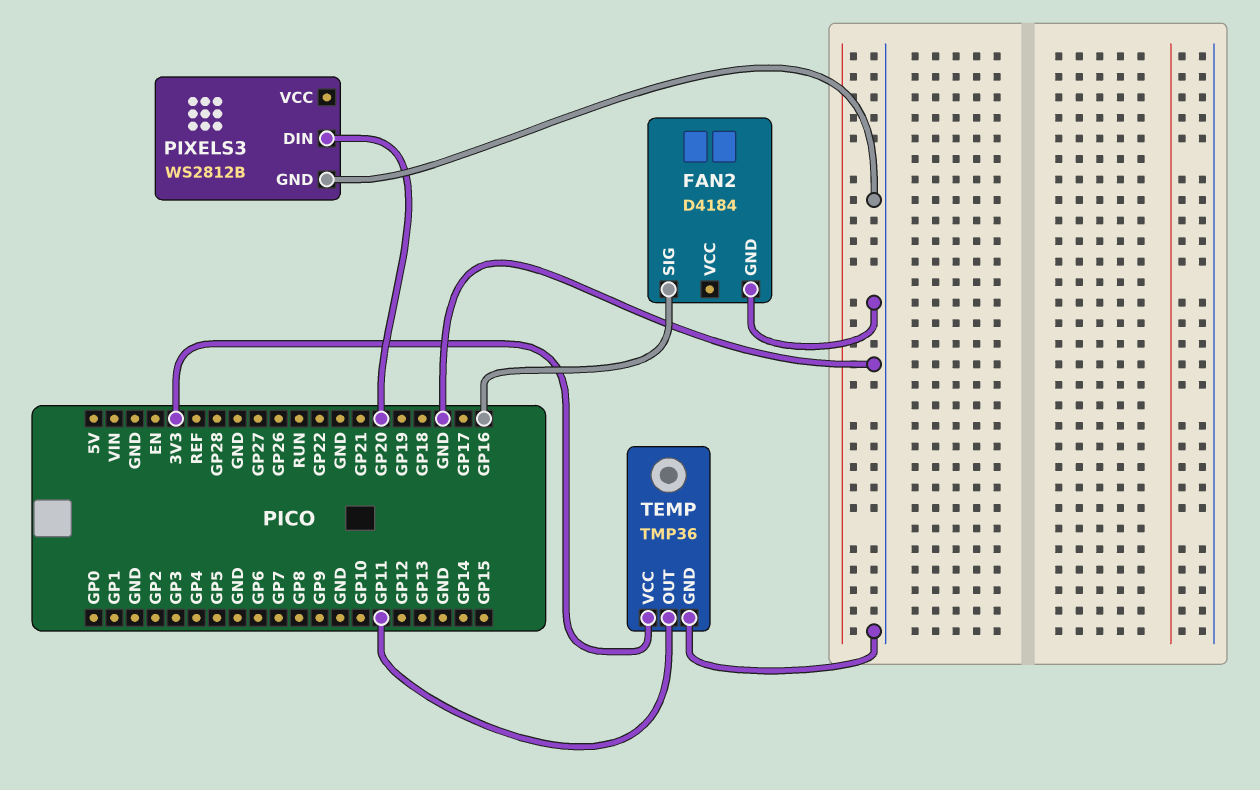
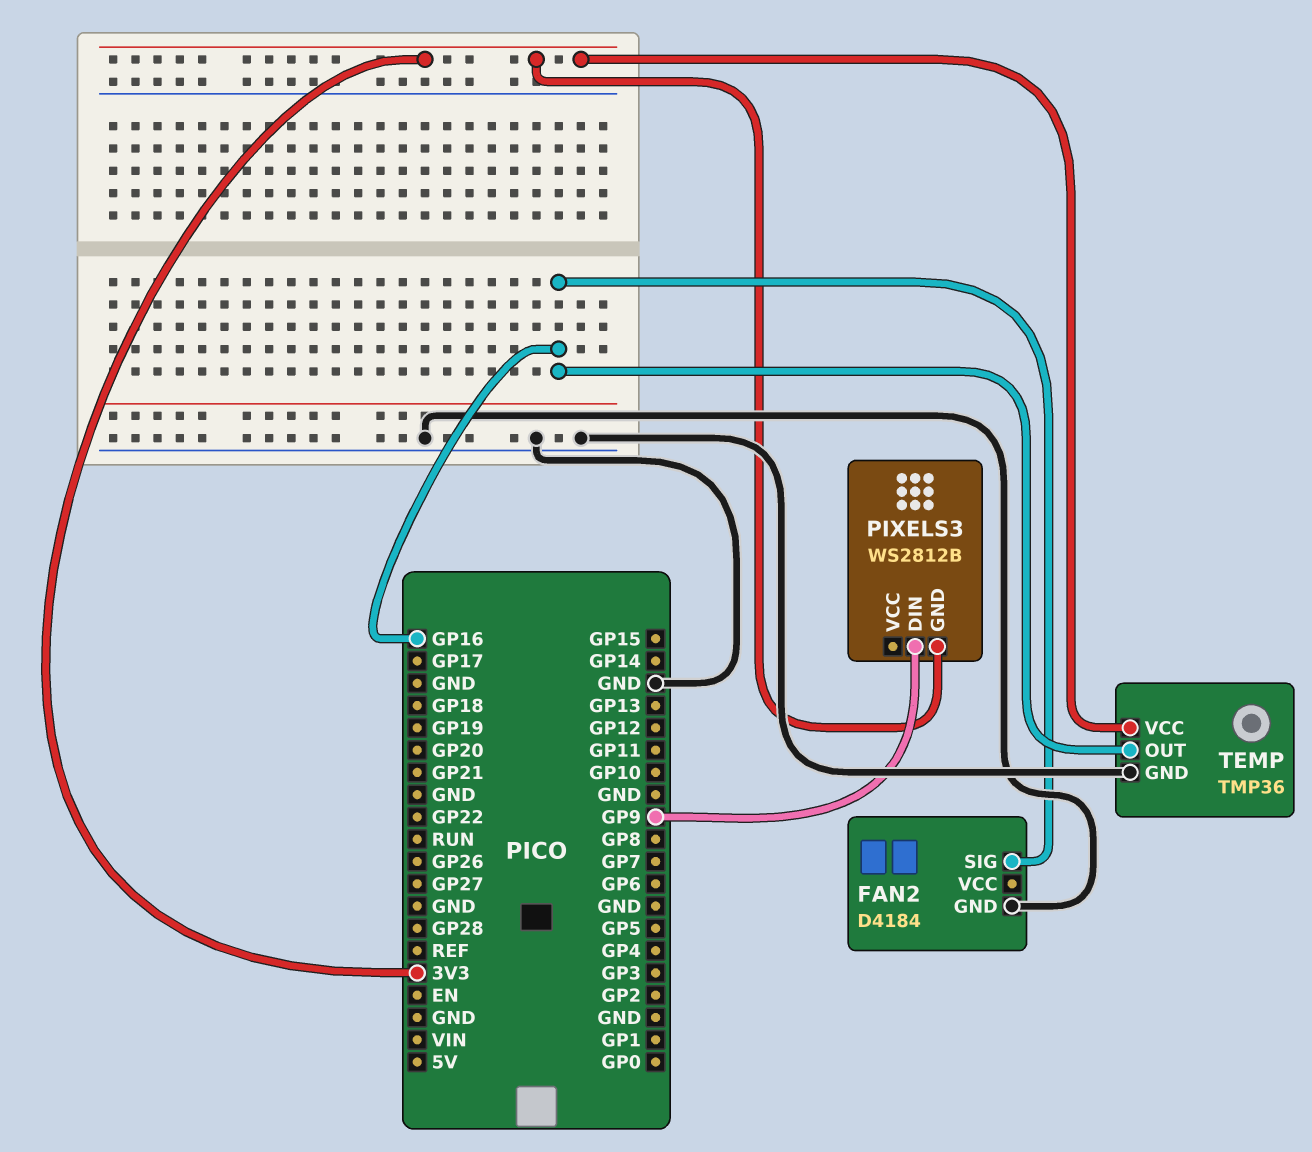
PIXELS3 pin DIN: GP20 -> GP9
PIXELS3 pin GND: GND -> 3V3
TEMP pin OUT: GP11 -> GP16

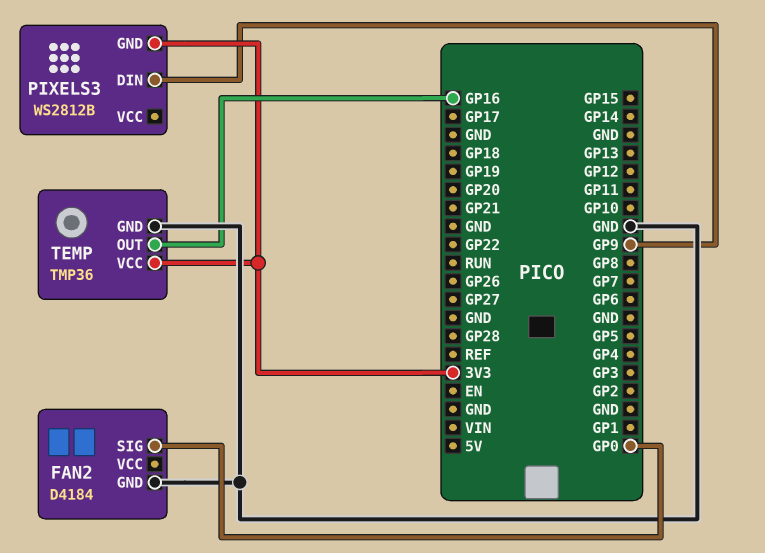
FAN2 pin SIG: GP16 -> GP0

